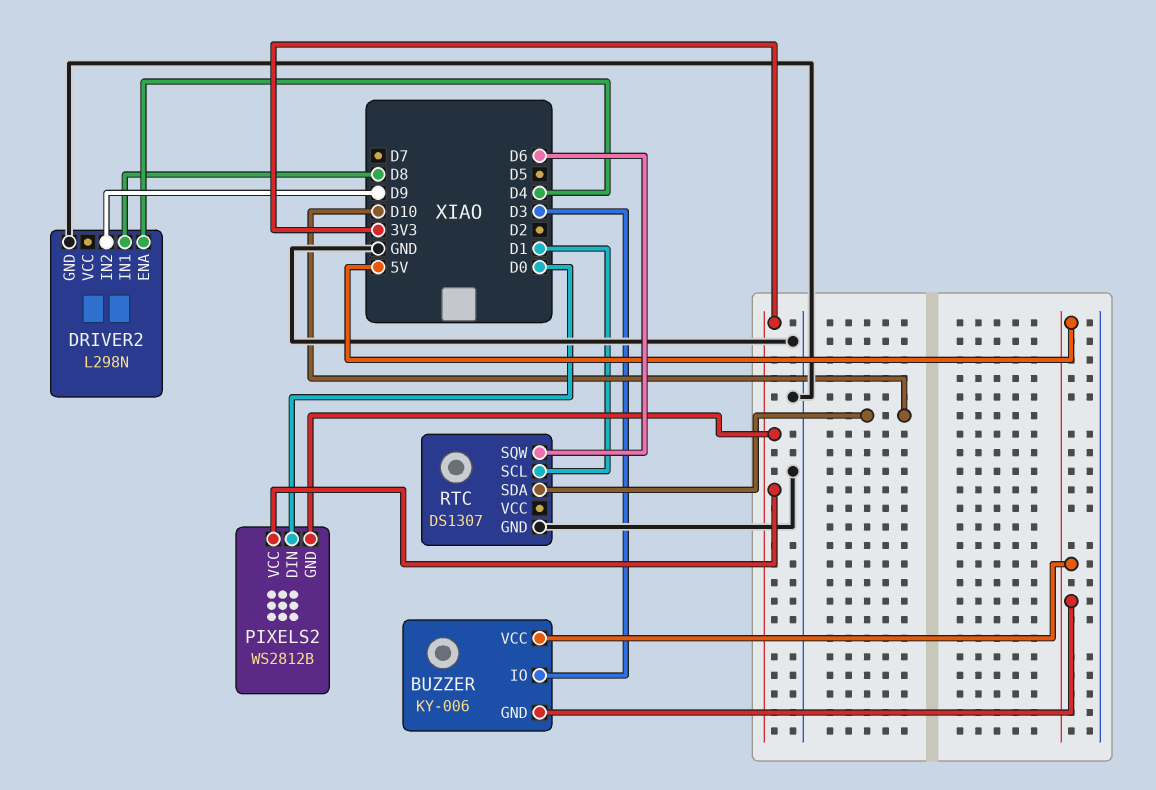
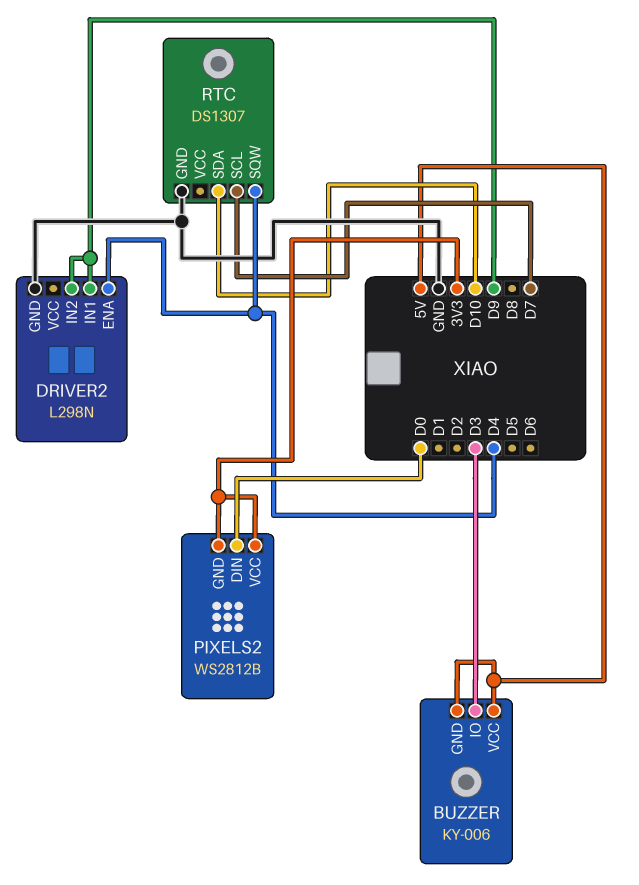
DRIVER2 pin IN1: D8 -> D9
RTC pin SCL: D1 -> D7
RTC pin SQW: D6 -> D4

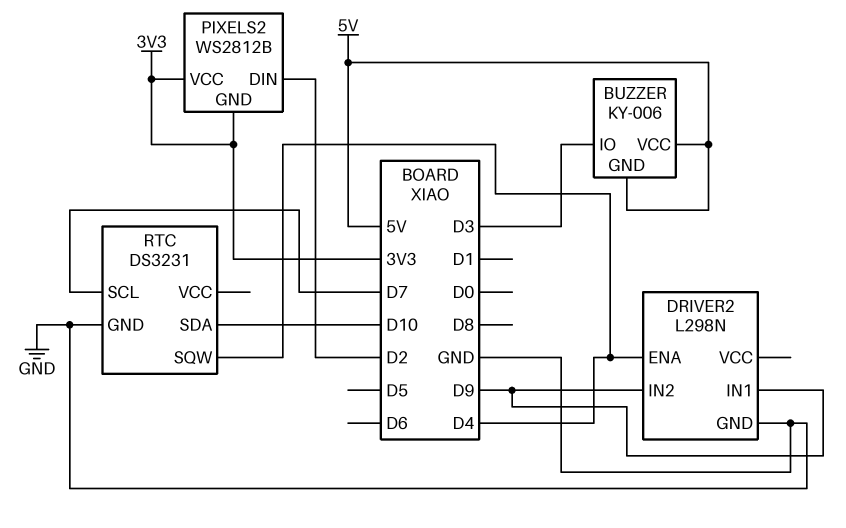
PIXELS2 pin DIN: D0 -> D2
RTC: DS1307 -> DS3231

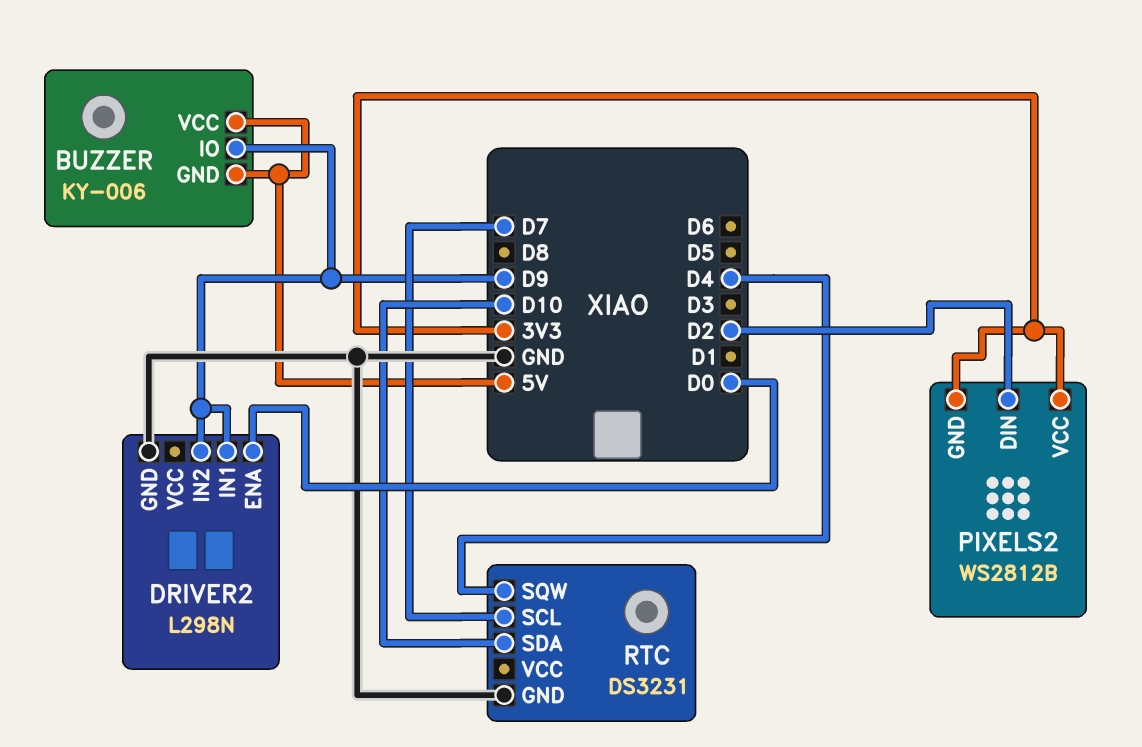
BUZZER pin IO: D3 -> D9
DRIVER2 pin ENA: D4 -> D0

